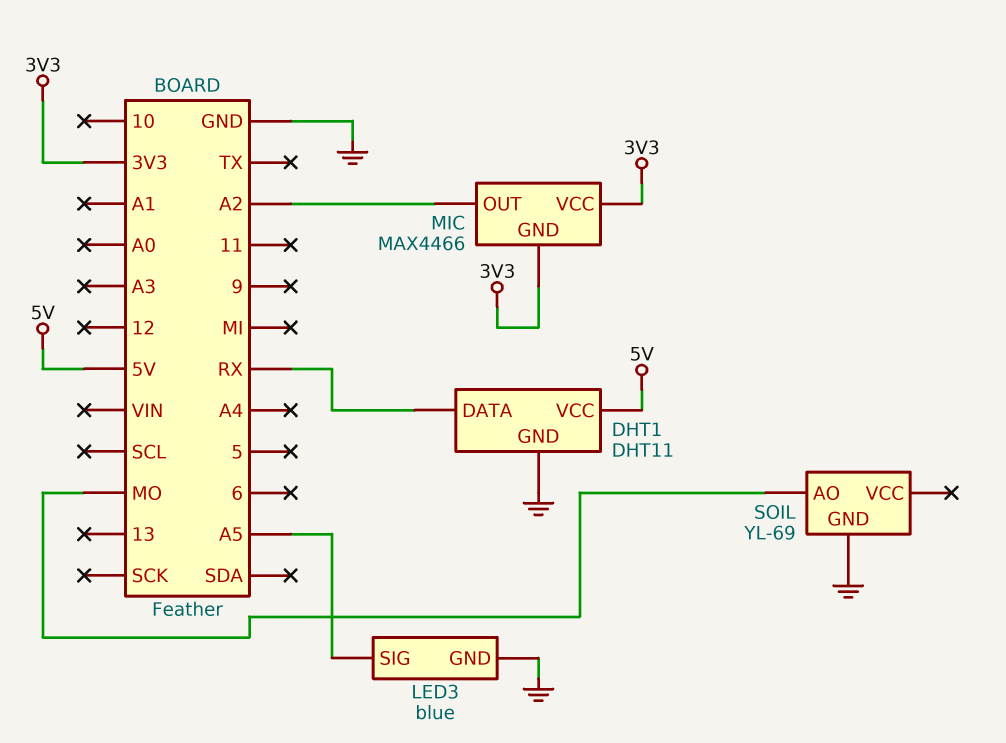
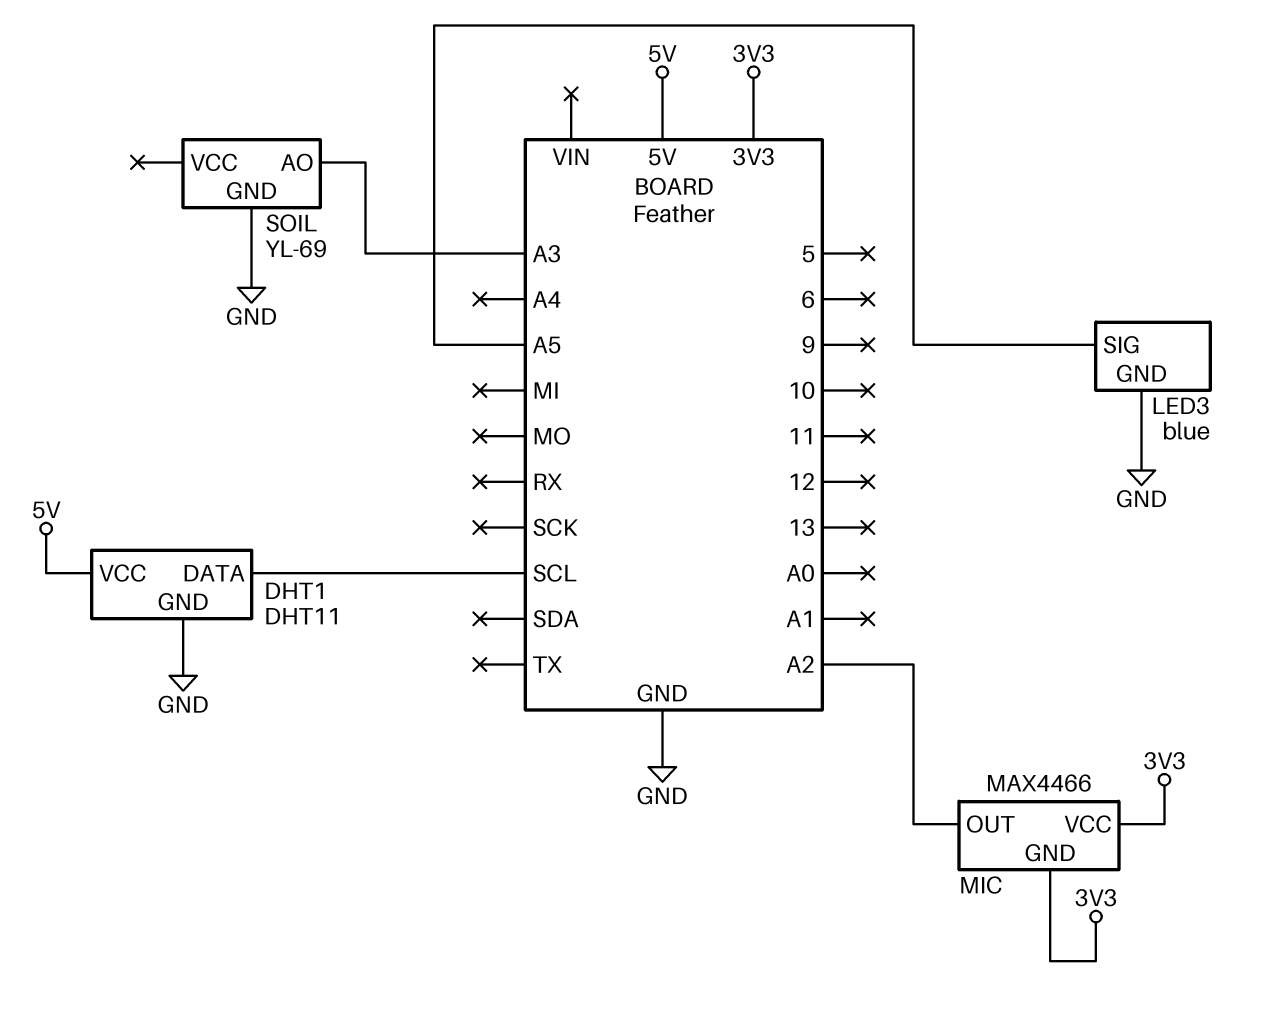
DHT1 pin DATA: RX -> SCL
SOIL pin AO: MO -> A3

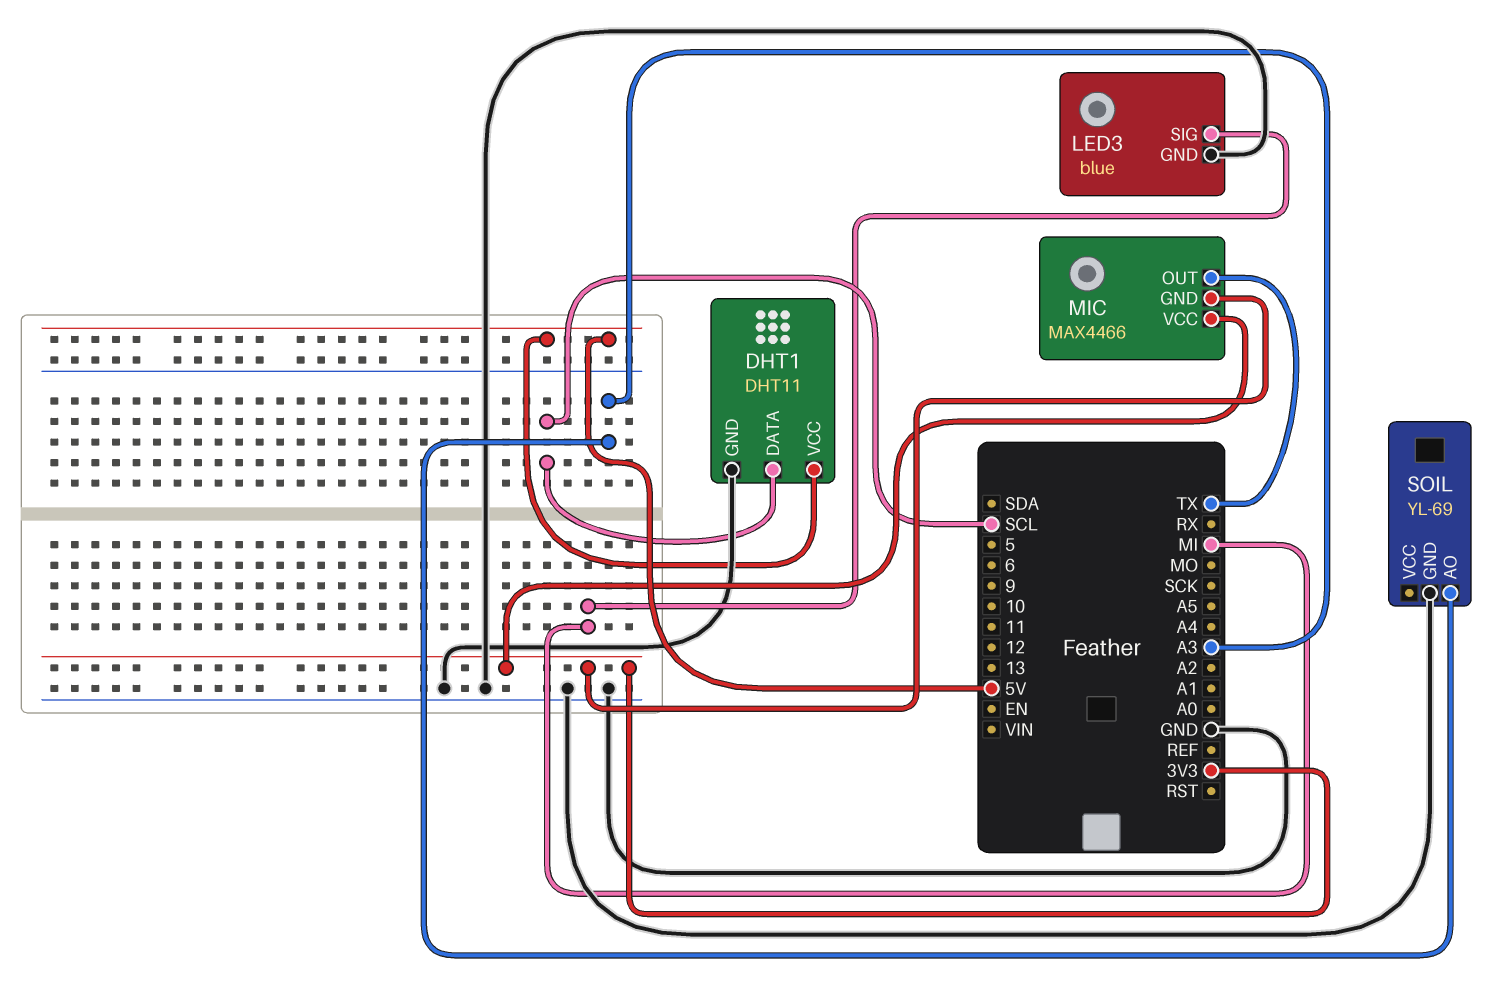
LED3 pin SIG: A5 -> MI
MIC pin OUT: A2 -> TX

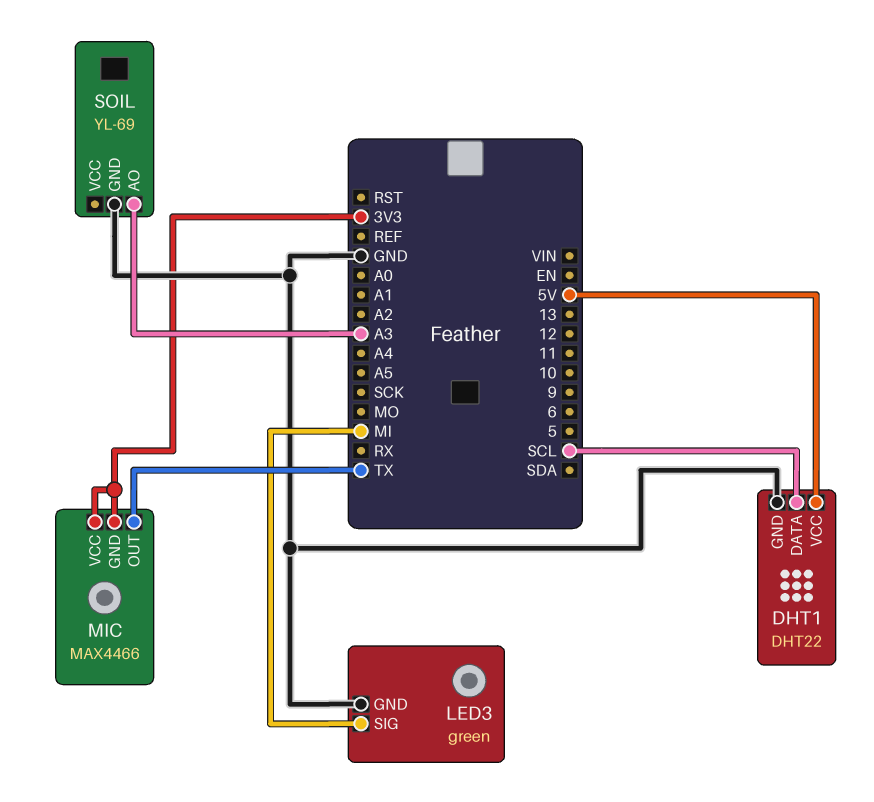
DHT1: DHT11 -> DHT22
LED3: blue -> green

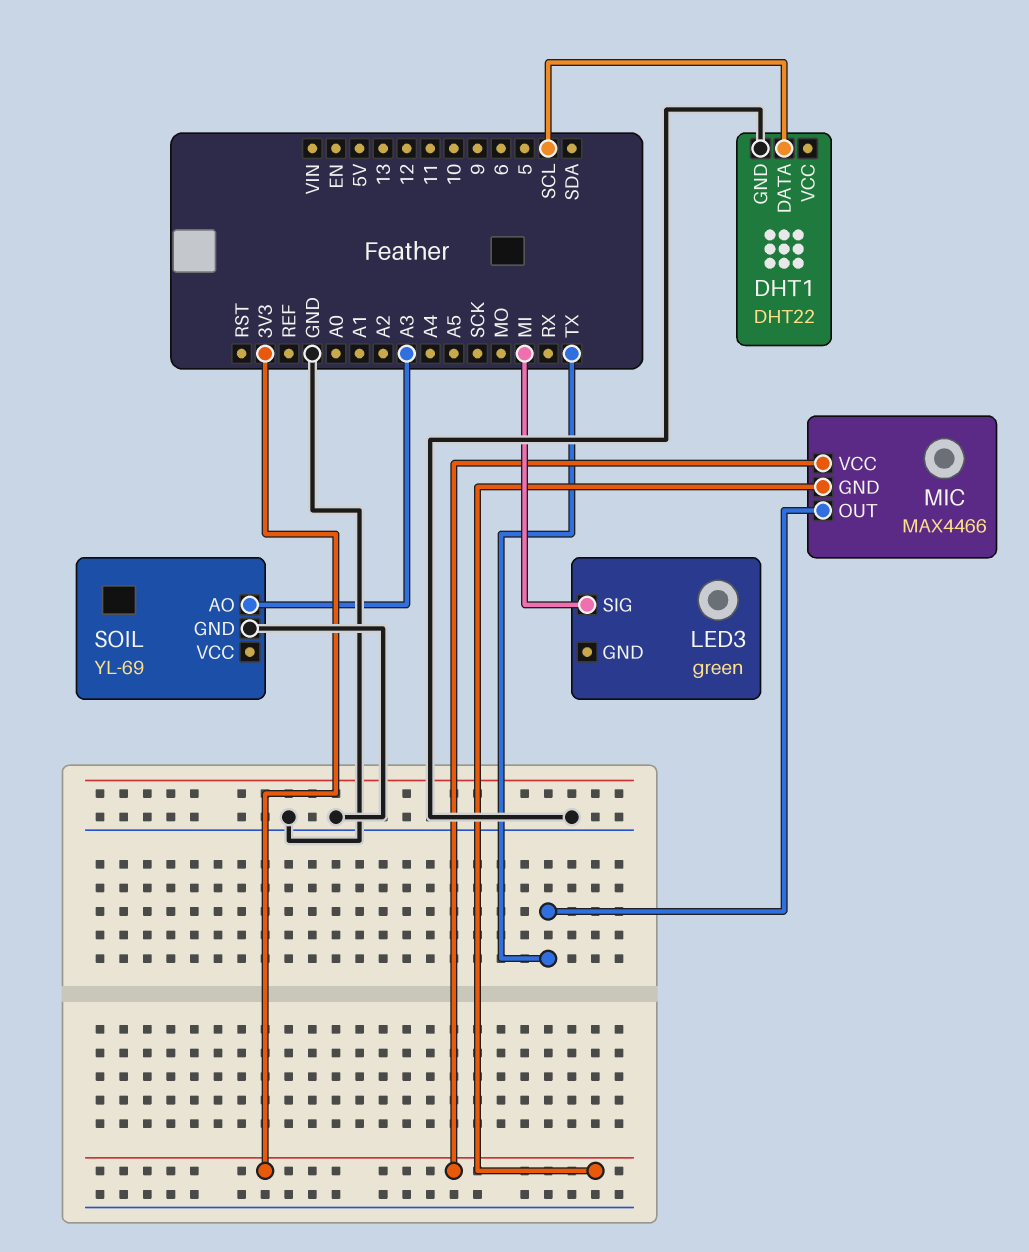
DHT1 pin VCC: 5V -> none
LED3 pin GND: GND -> none

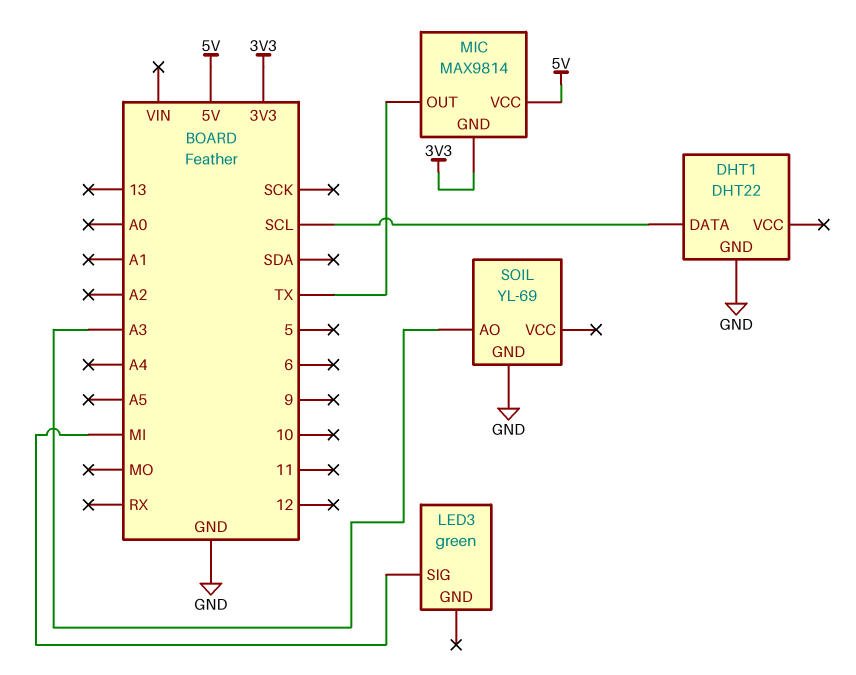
MIC: MAX4466 -> MAX9814
MIC pin VCC: 3V3 -> 5V

